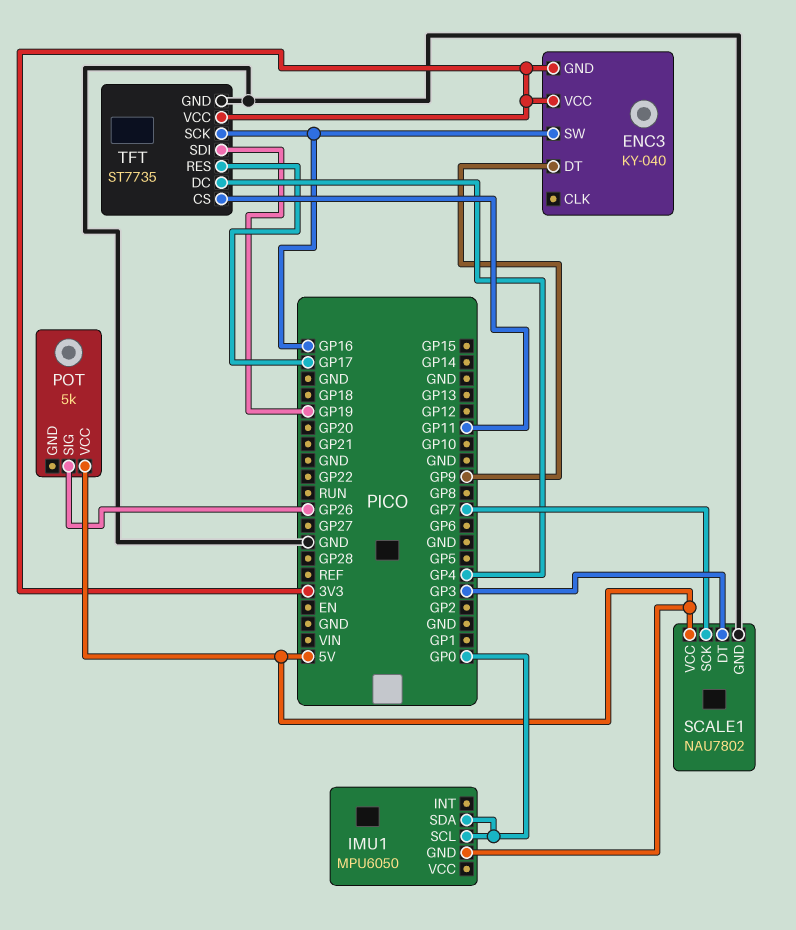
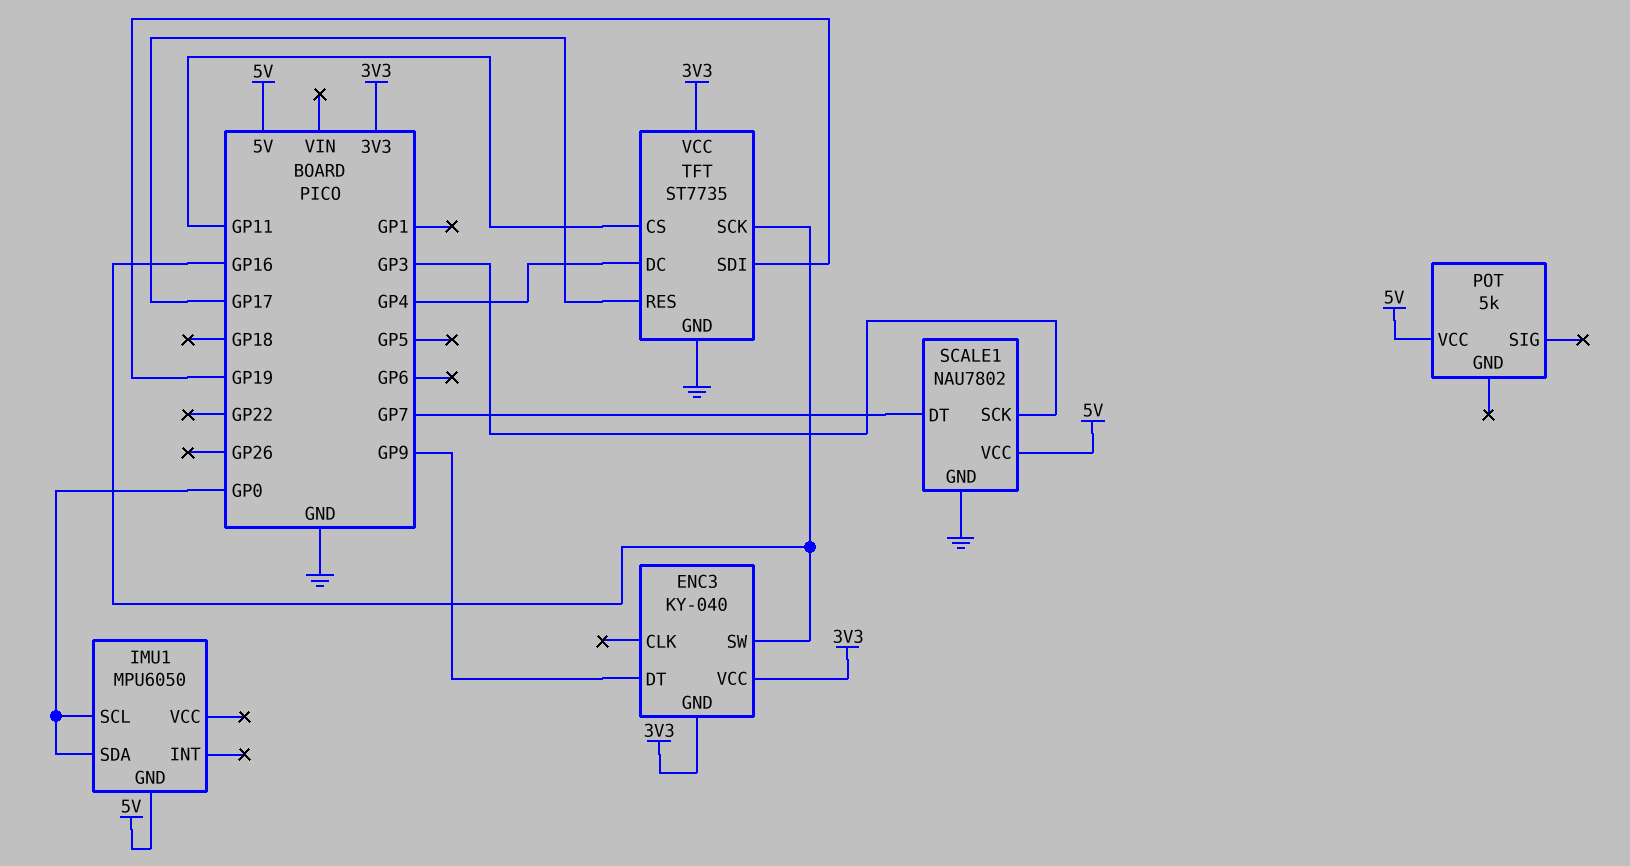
POT pin SIG: GP26 -> none
SCALE1 pin DT: GP3 -> GP7
SCALE1 pin SCK: GP7 -> GP3

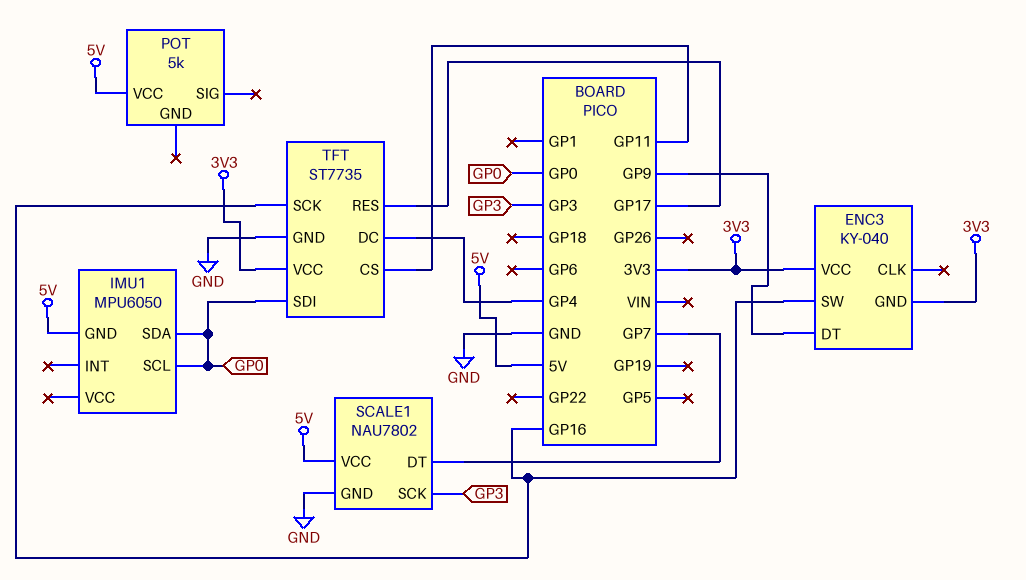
TFT pin SDI: GP19 -> GP0

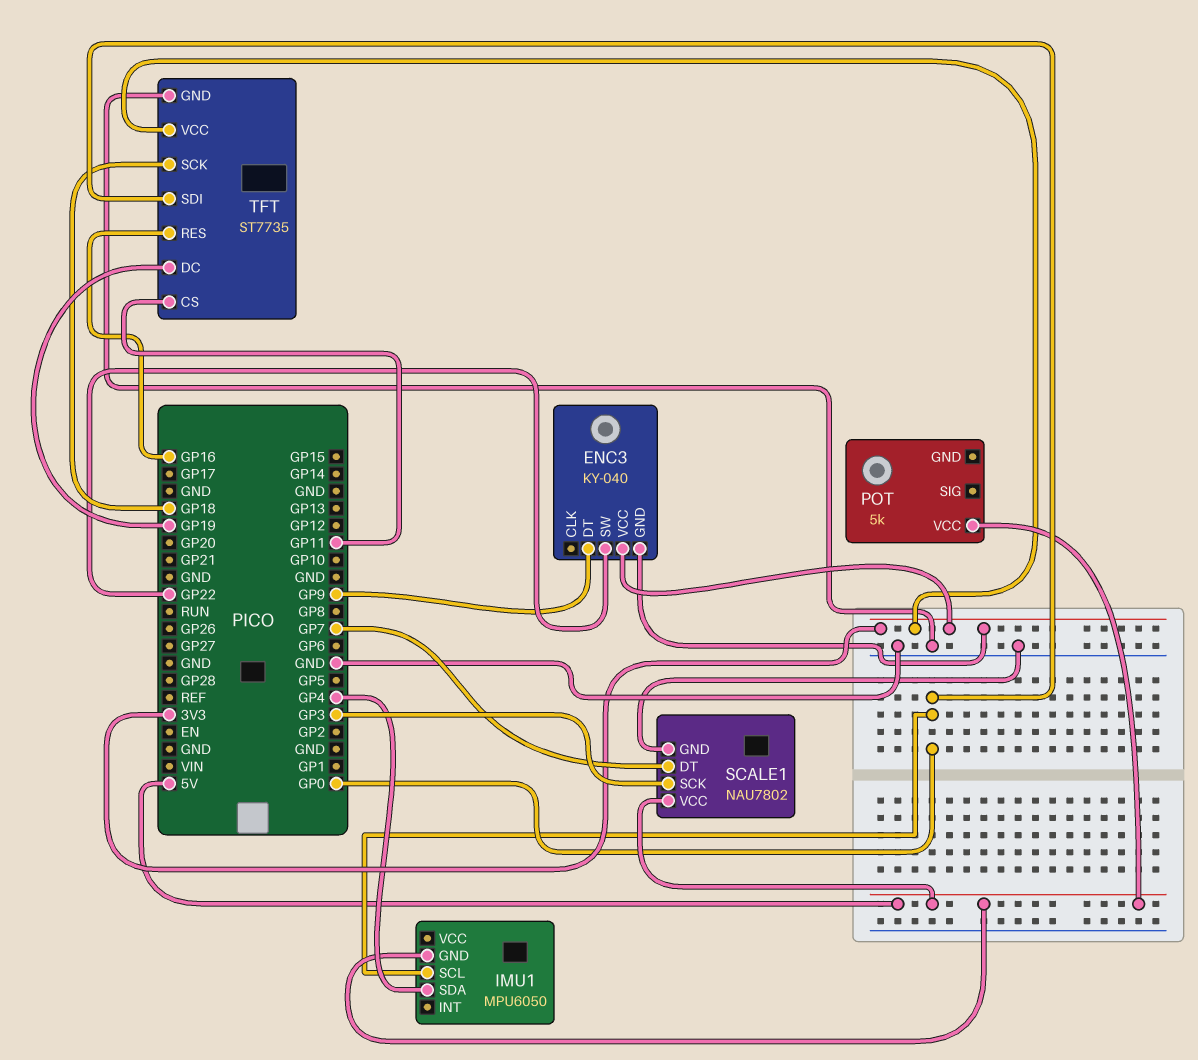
ENC3 pin SW: GP16 -> GP22
IMU1 pin SDA: GP0 -> GP4
TFT pin DC: GP4 -> GP19
TFT pin RES: GP17 -> GP16
TFT pin SCK: GP16 -> GP18

